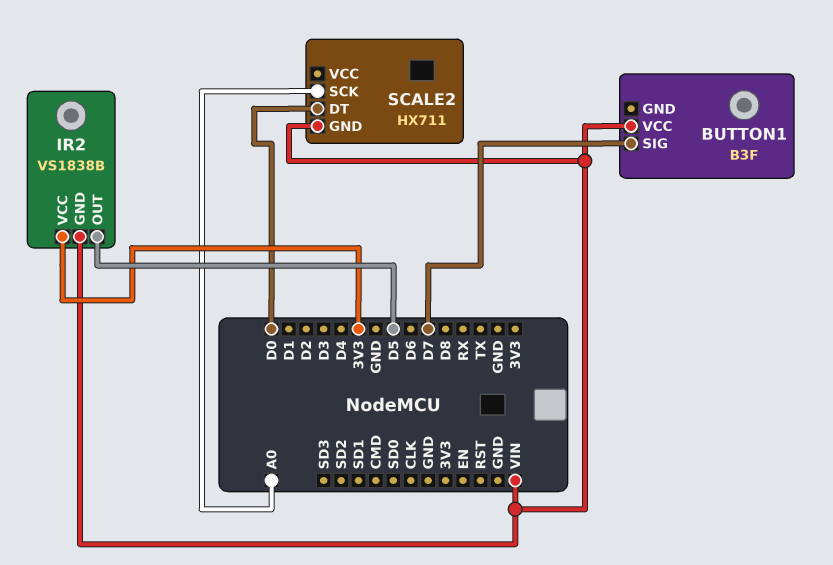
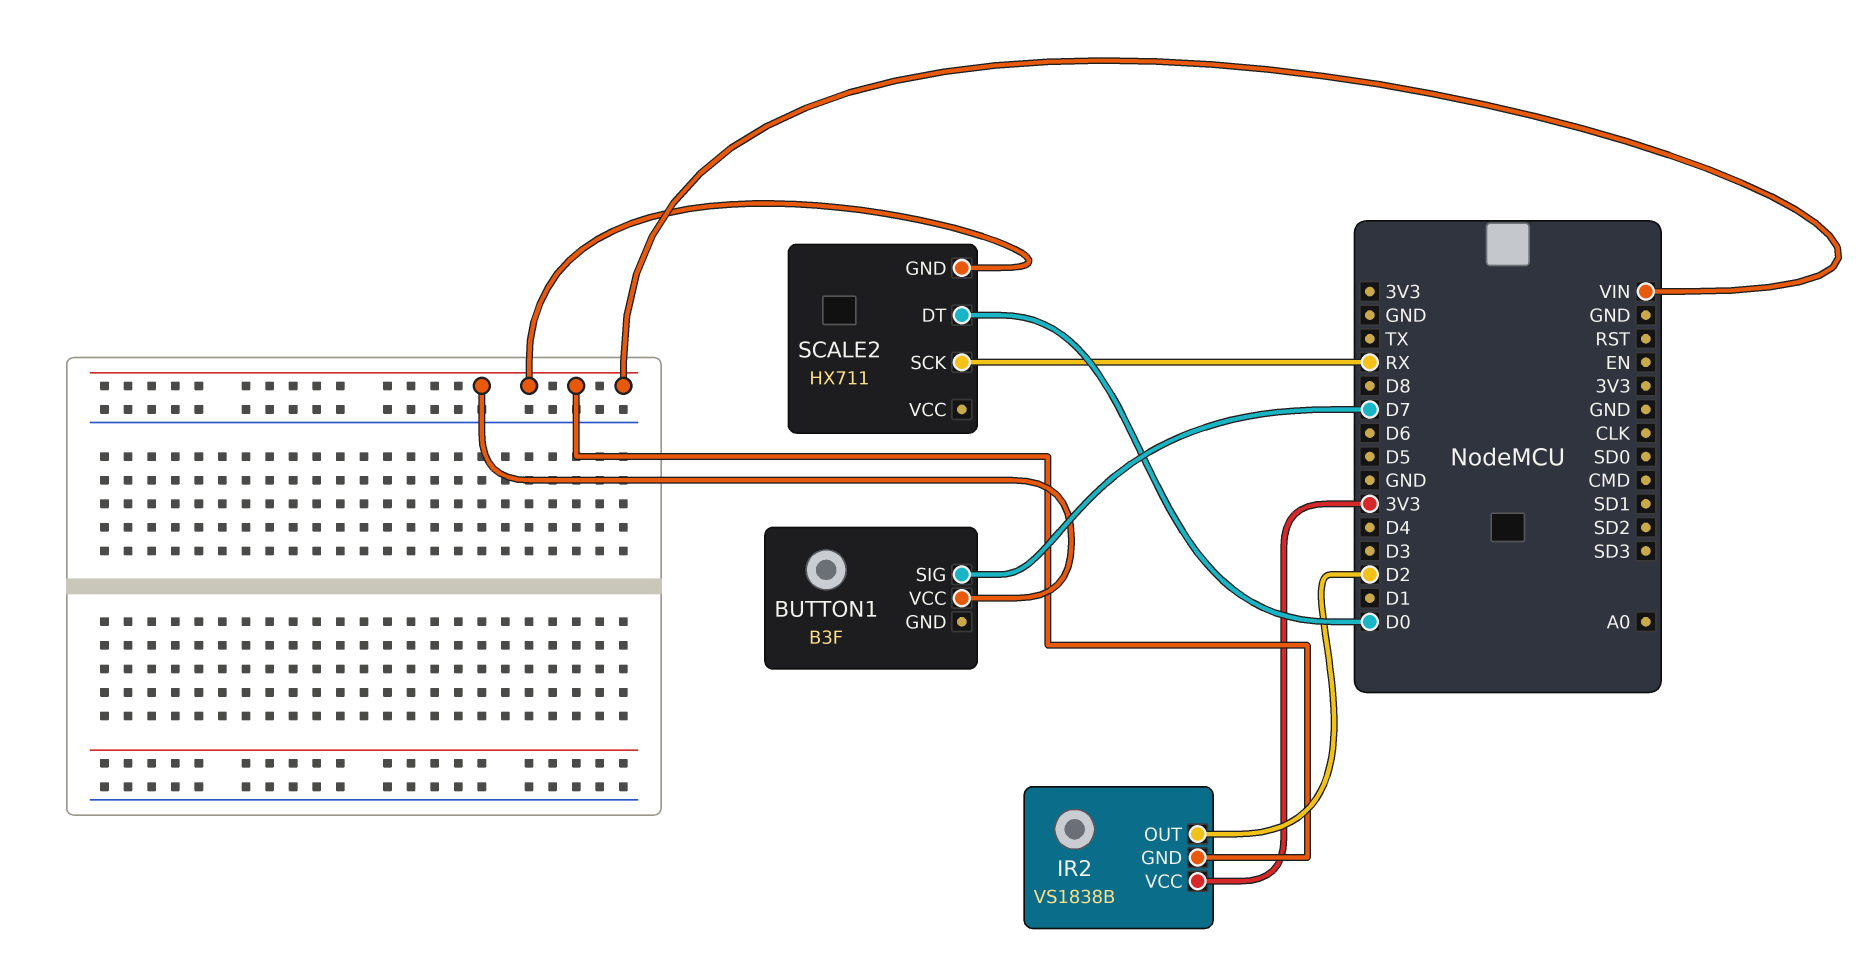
IR2 pin OUT: D5 -> D2
SCALE2 pin SCK: A0 -> RX

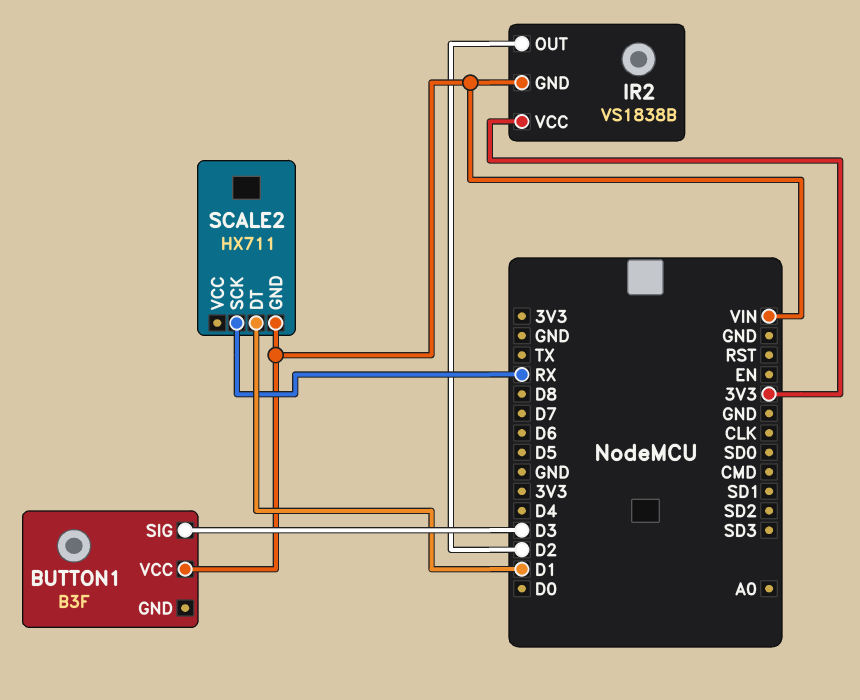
BUTTON1 pin SIG: D7 -> D3
SCALE2 pin DT: D0 -> D1

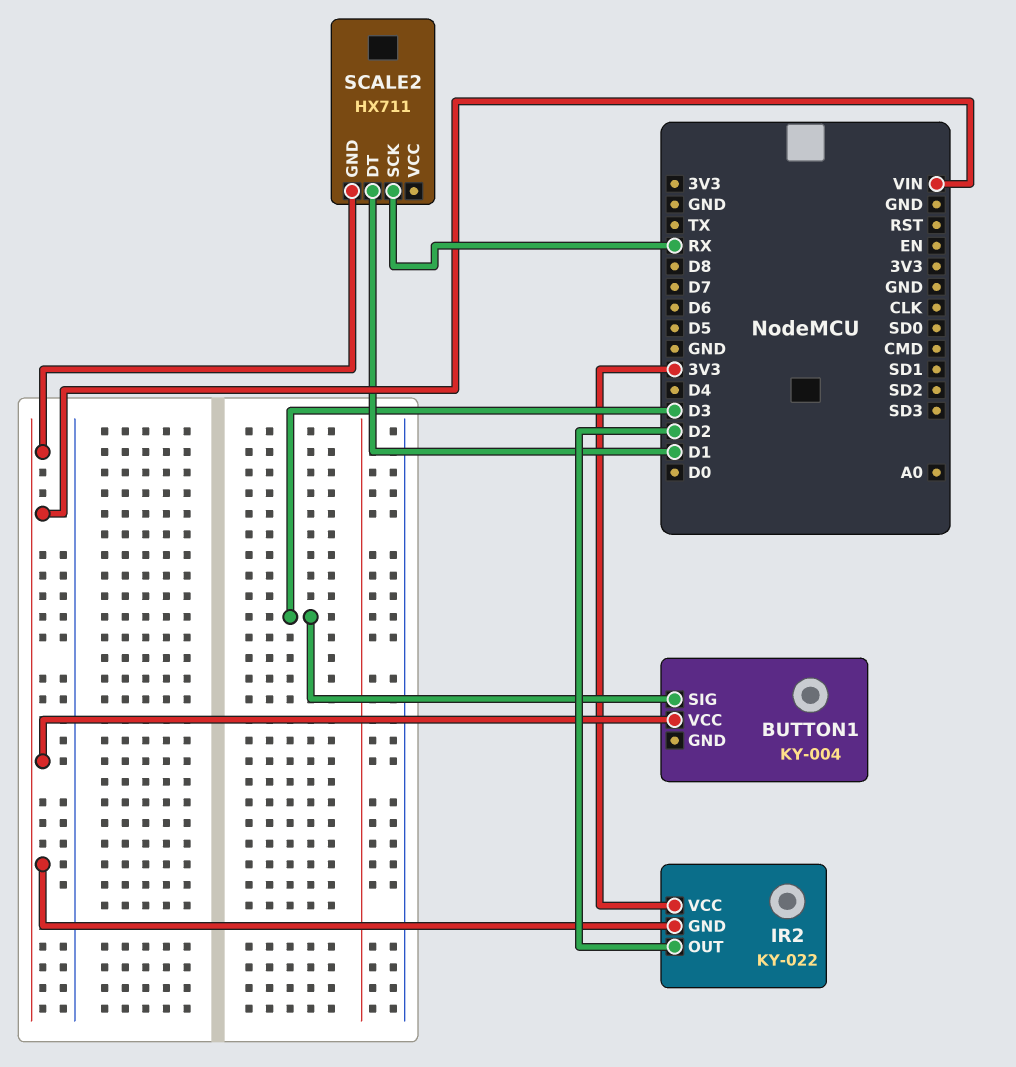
BUTTON1: B3F -> KY-004
IR2: VS1838B -> KY-022

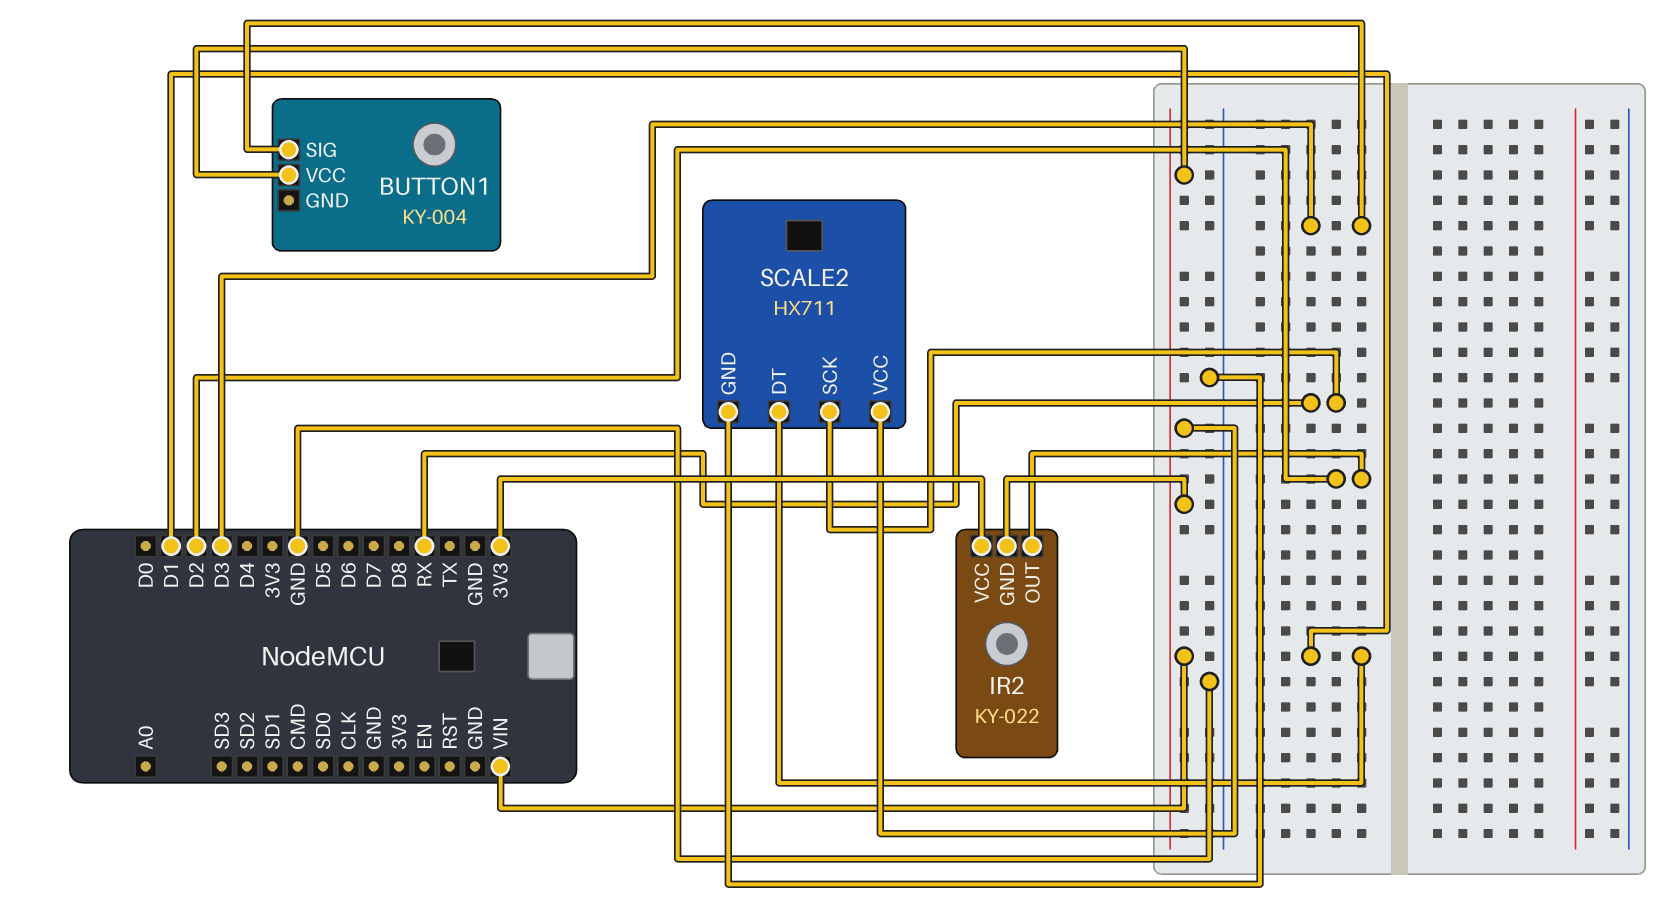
SCALE2 pin GND: VIN -> GND
SCALE2 pin VCC: none -> VIN

